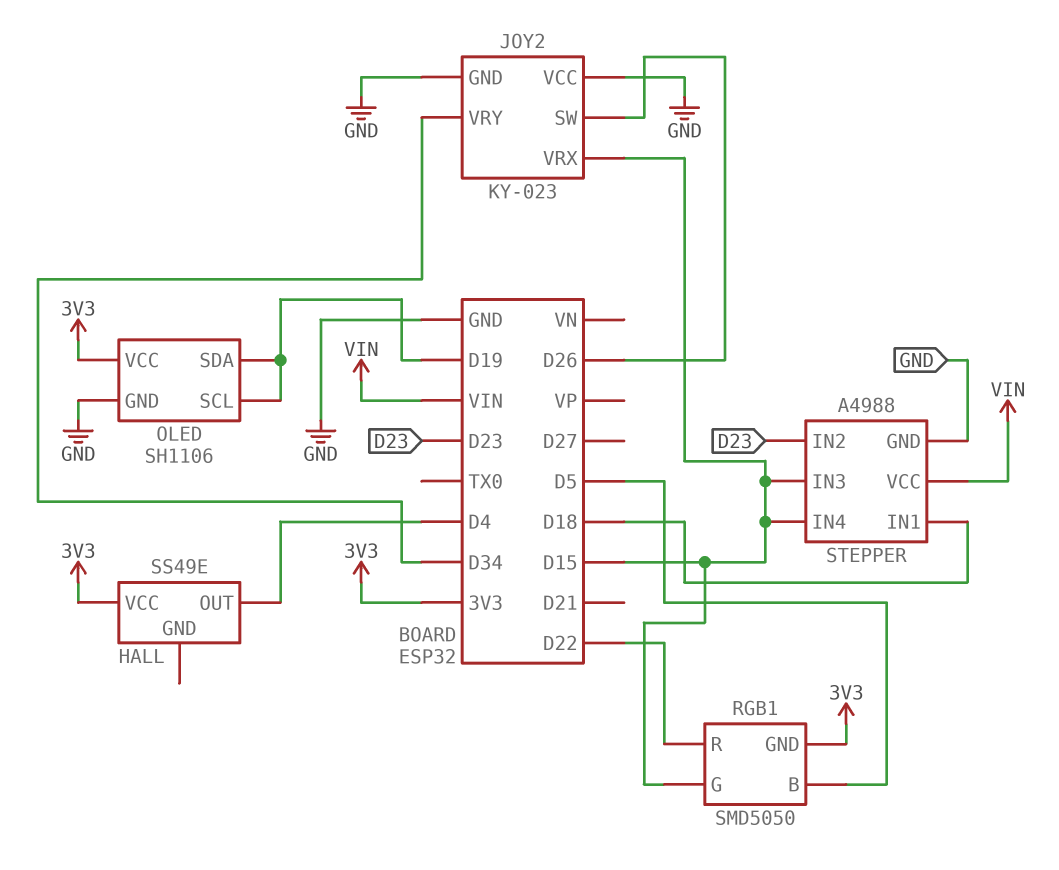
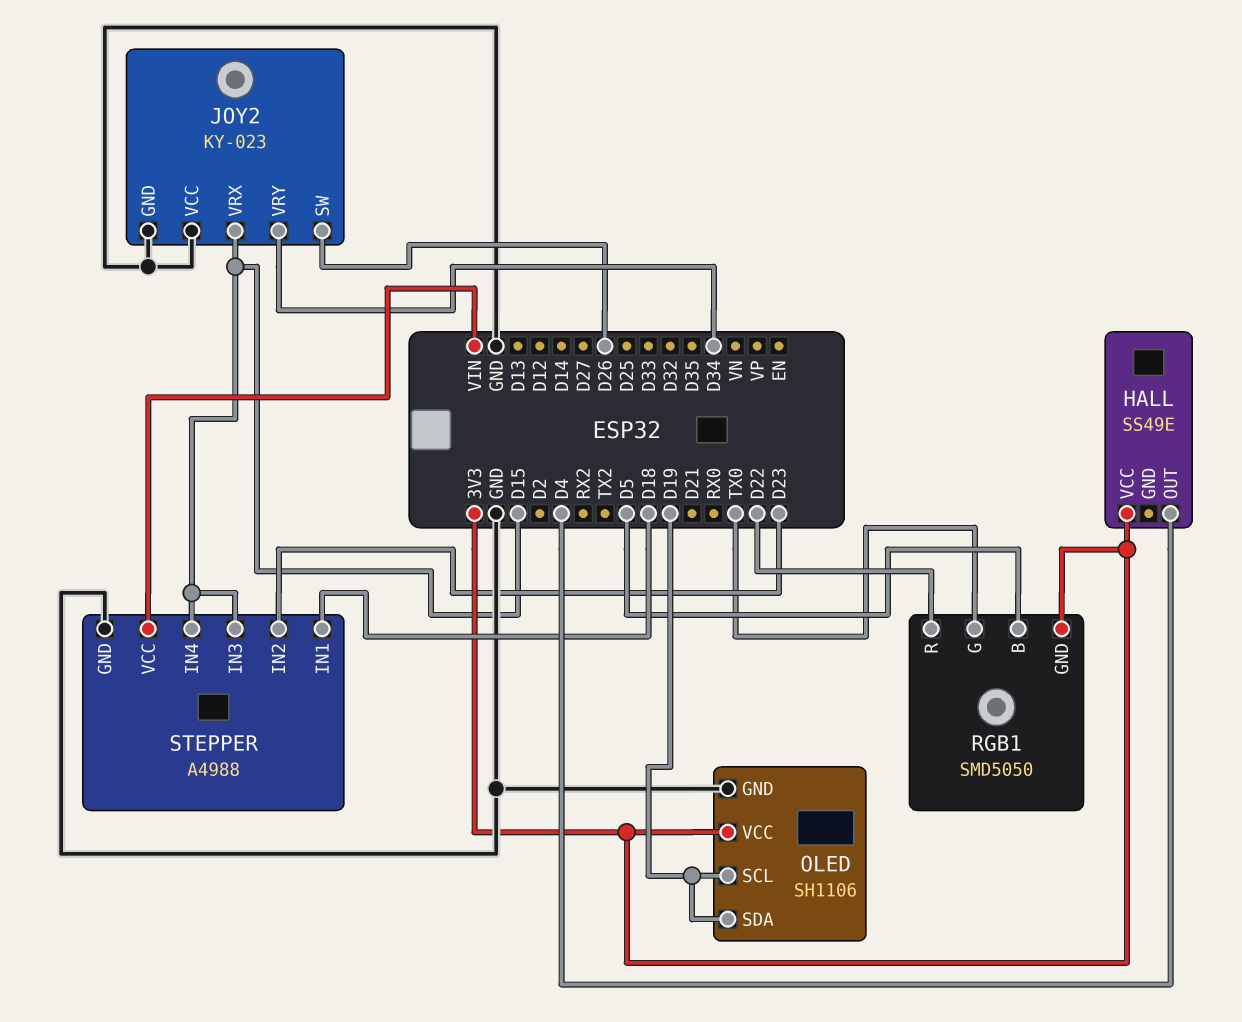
RGB1 pin G: D15 -> TX0

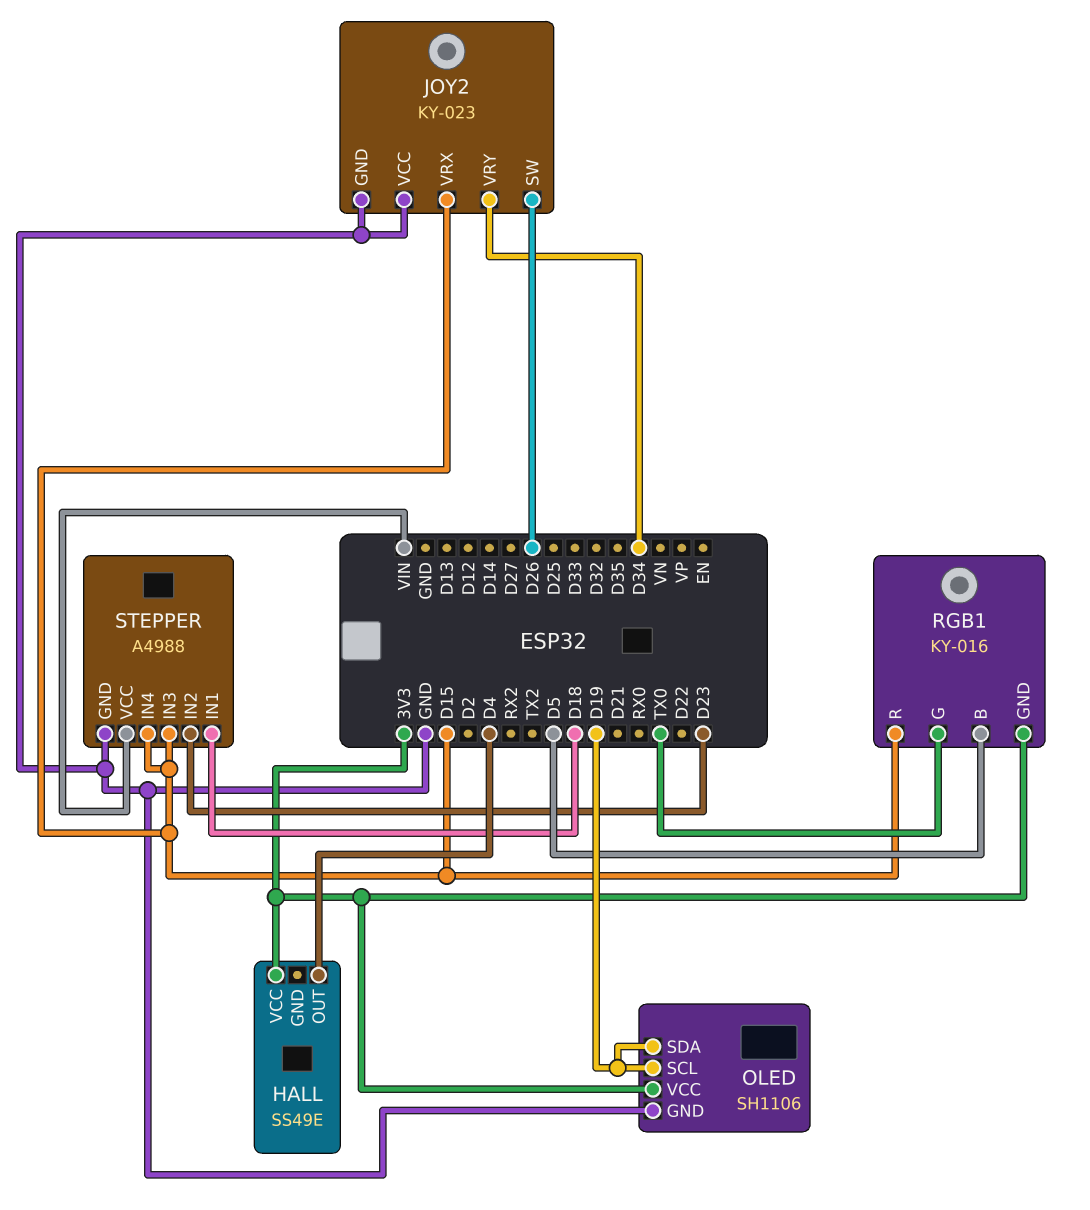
RGB1: SMD5050 -> KY-016
RGB1 pin R: D22 -> D15

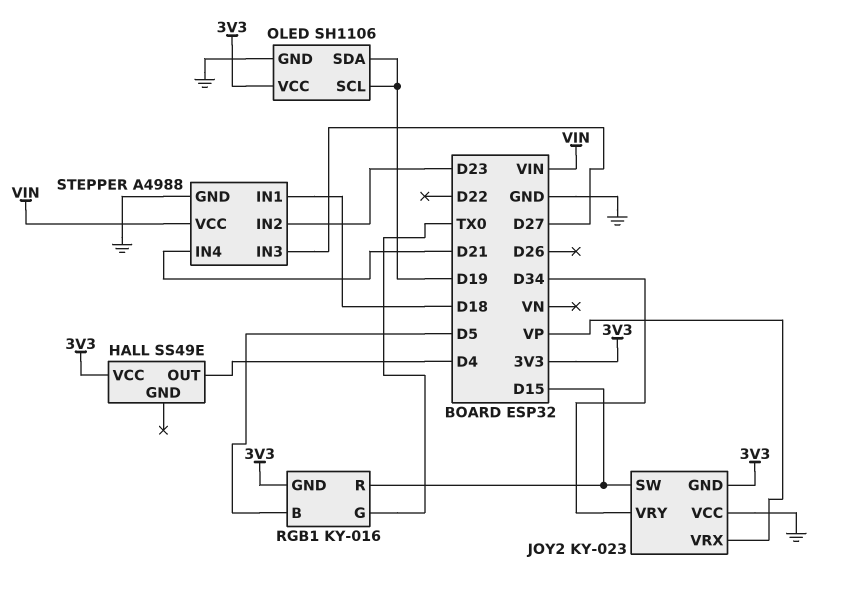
JOY2 pin GND: GND -> 3V3
JOY2 pin SW: D26 -> D15
JOY2 pin VRX: D15 -> VP
STEPPER pin IN3: D15 -> D27
STEPPER pin IN4: D15 -> D21

